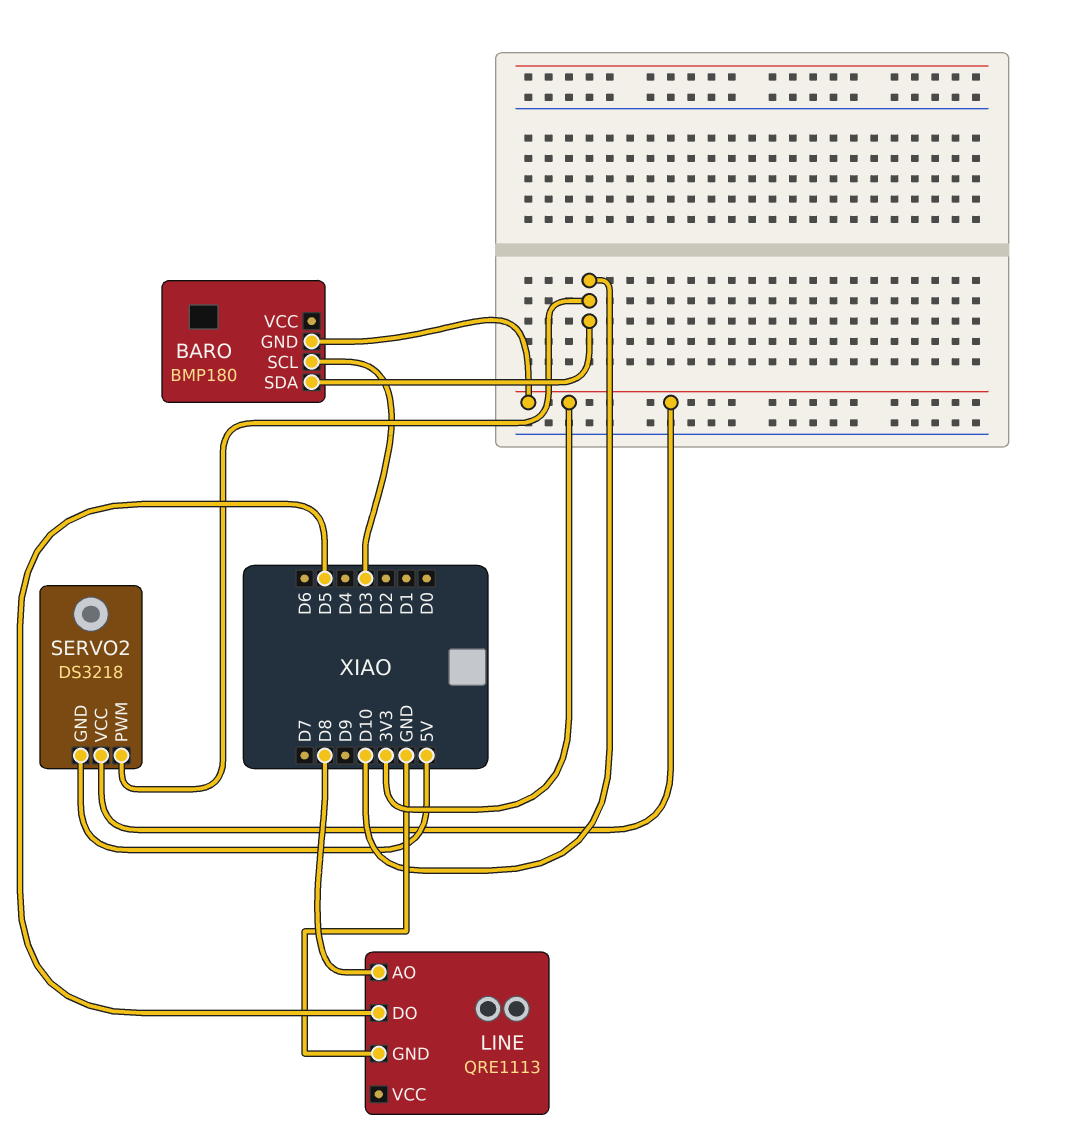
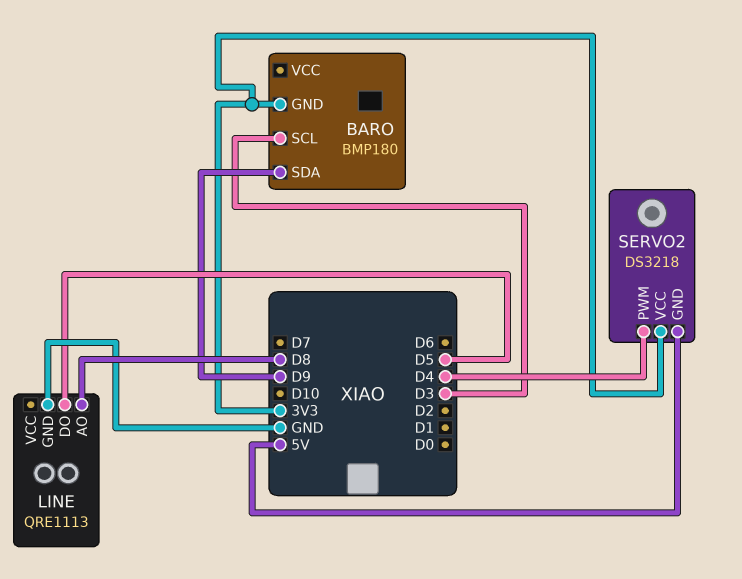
BARO pin SDA: D10 -> D9
SERVO2 pin PWM: D10 -> D4

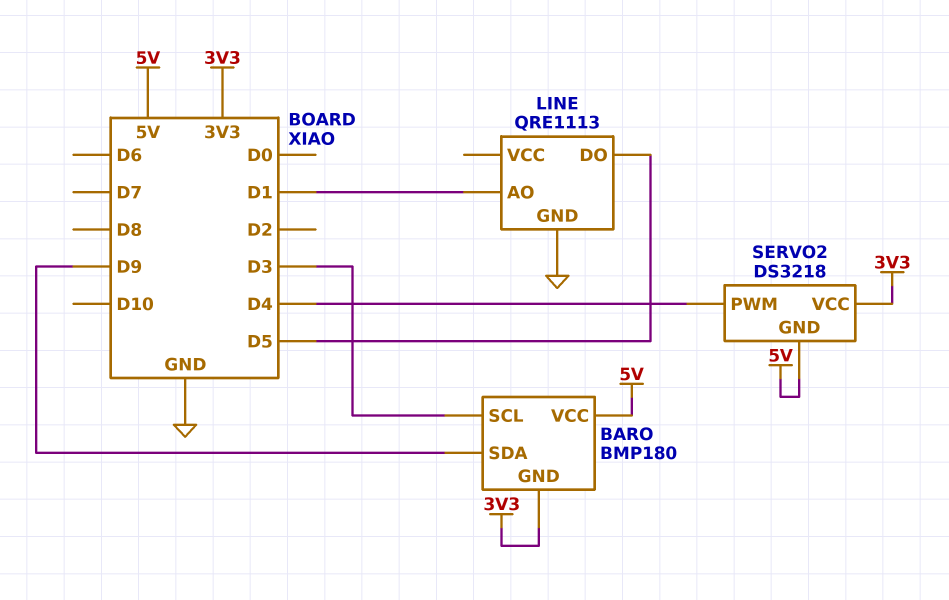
BARO pin VCC: none -> 5V
LINE pin AO: D8 -> D1

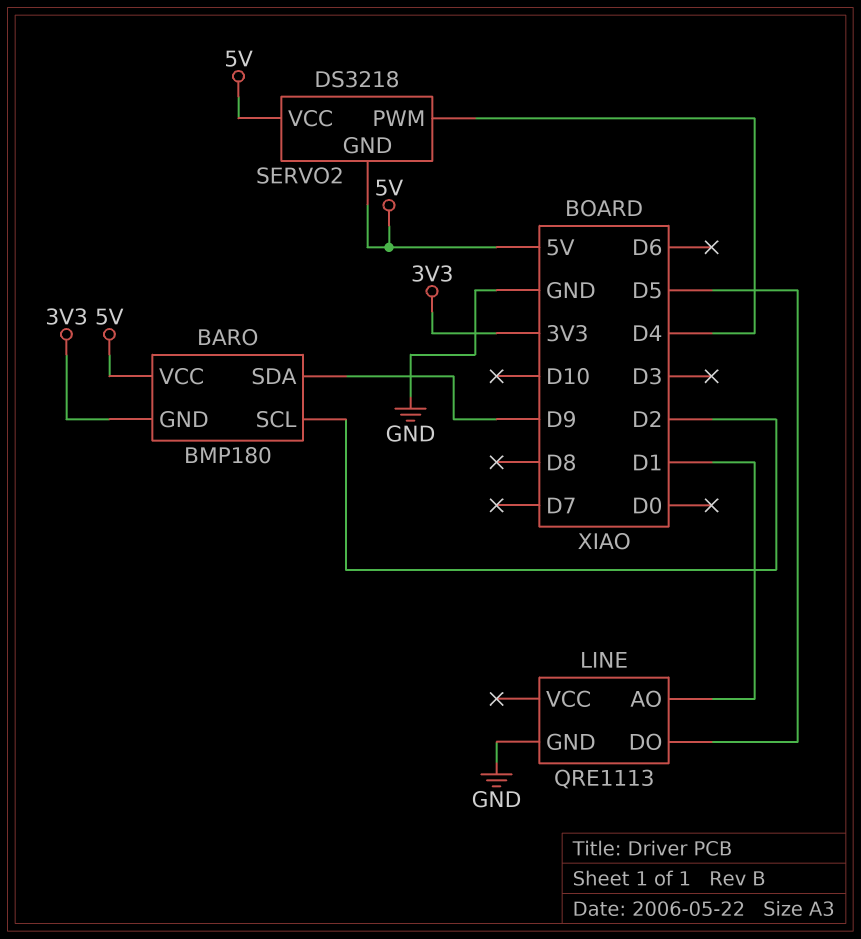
BARO pin SCL: D3 -> D2
SERVO2 pin VCC: 3V3 -> 5V

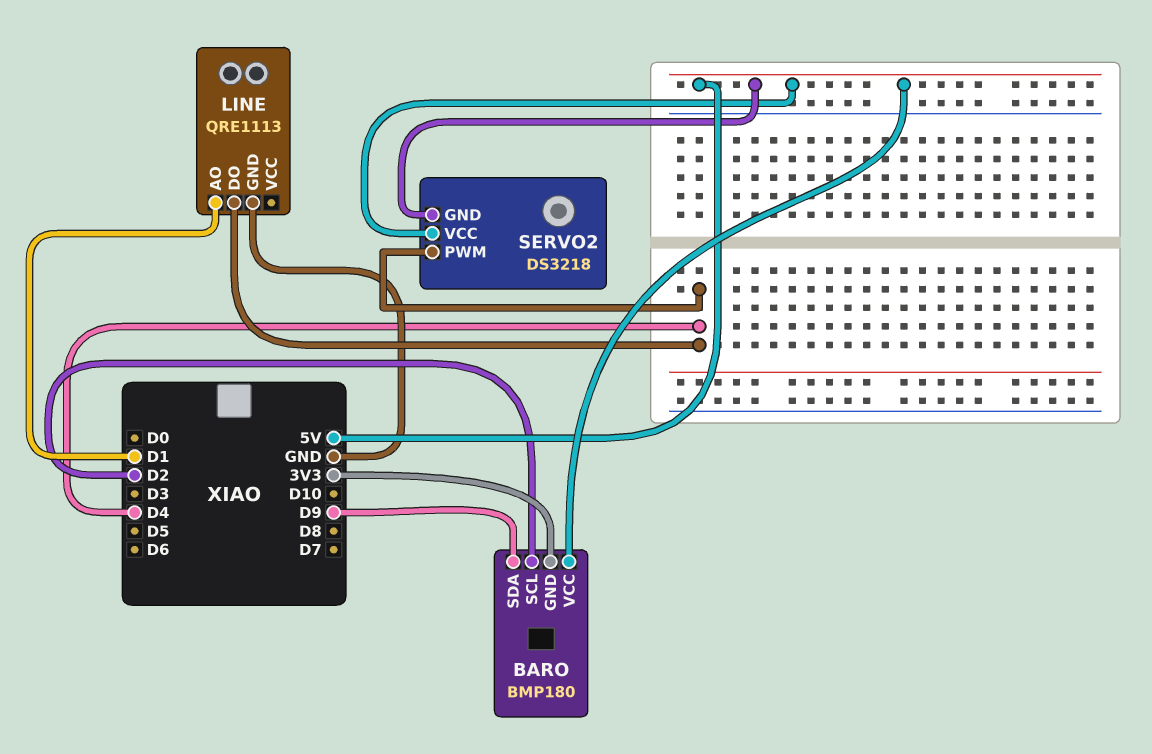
LINE pin DO: D5 -> D4

